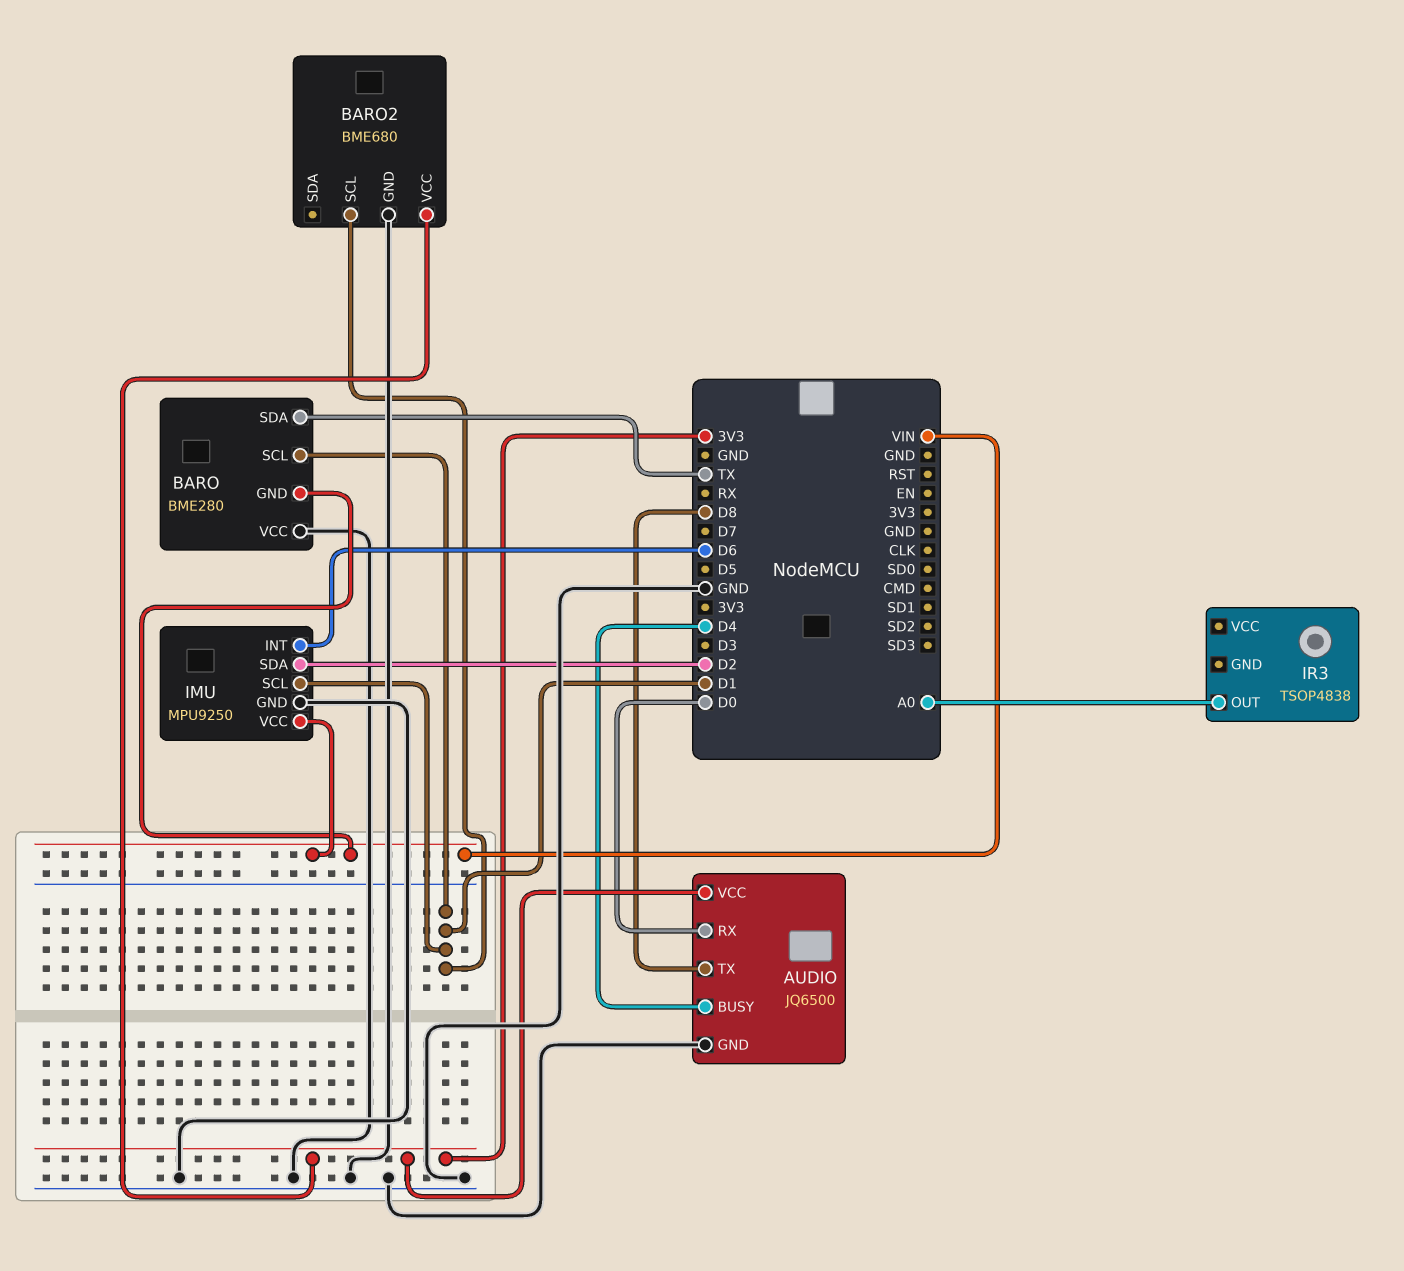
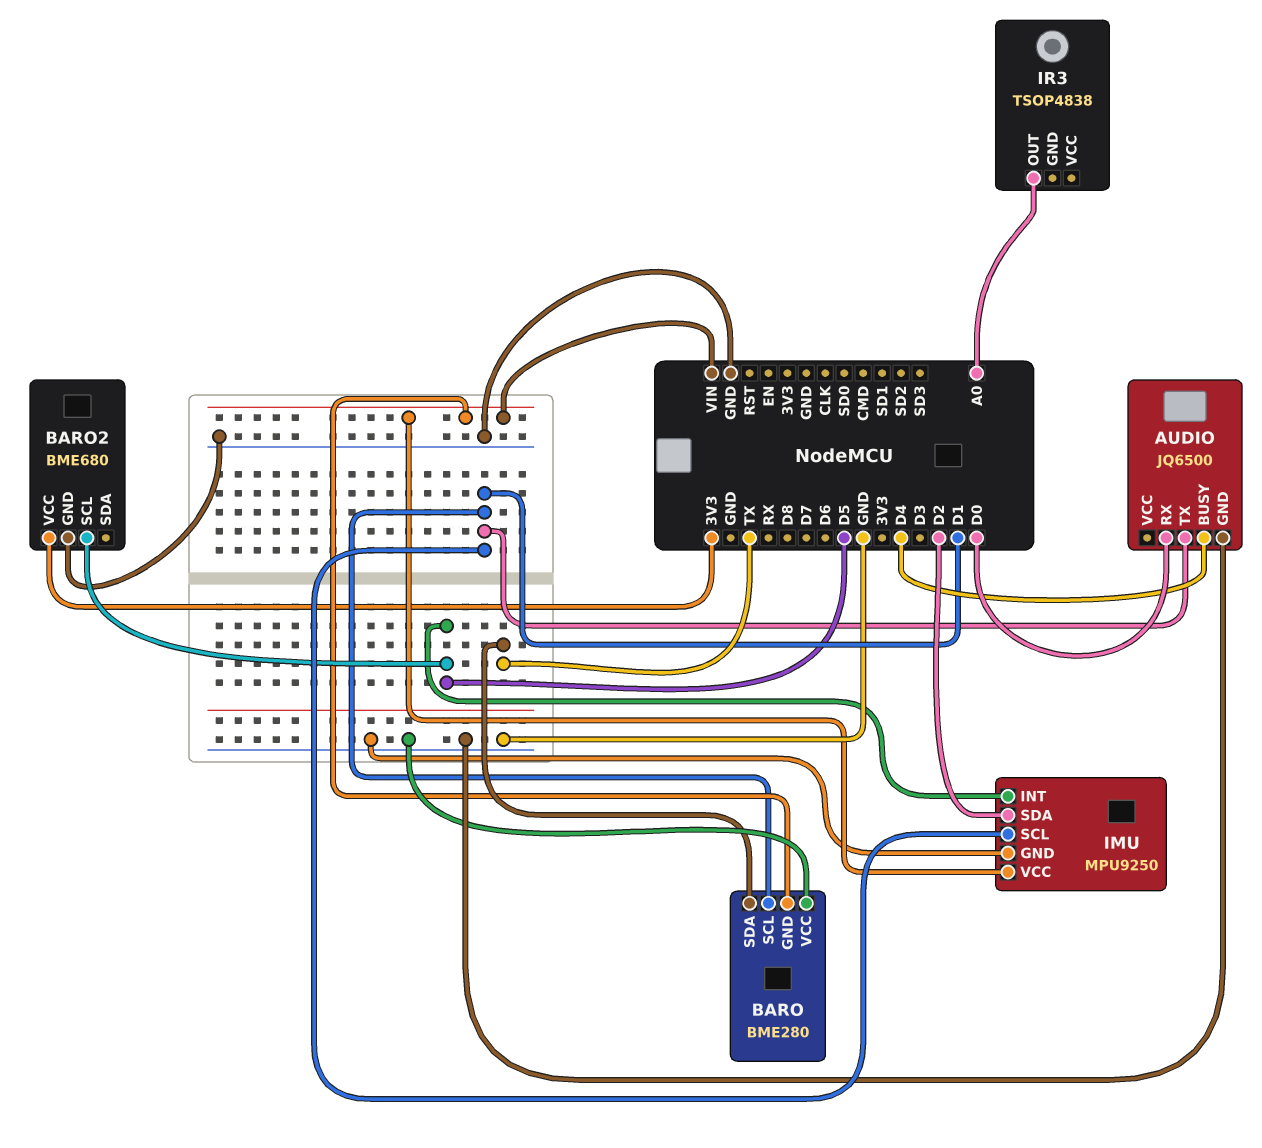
AUDIO pin TX: D8 -> D1
AUDIO pin VCC: 3V3 -> none
BARO2 pin SCL: D1 -> D5
IMU pin INT: D6 -> D5

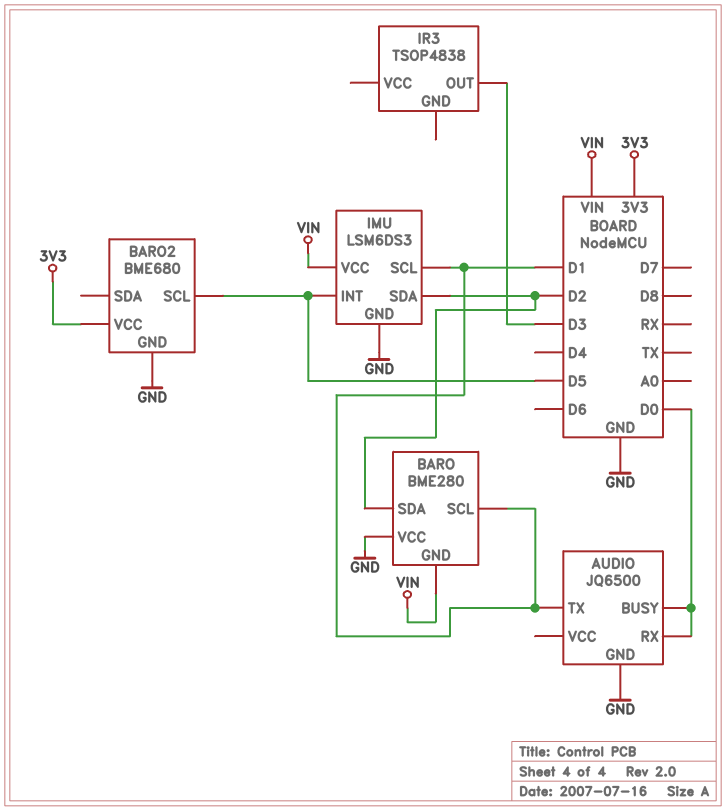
AUDIO pin BUSY: D4 -> D0
BARO pin SDA: TX -> D2
IMU: MPU9250 -> LSM6DS3
IR3 pin OUT: A0 -> D3

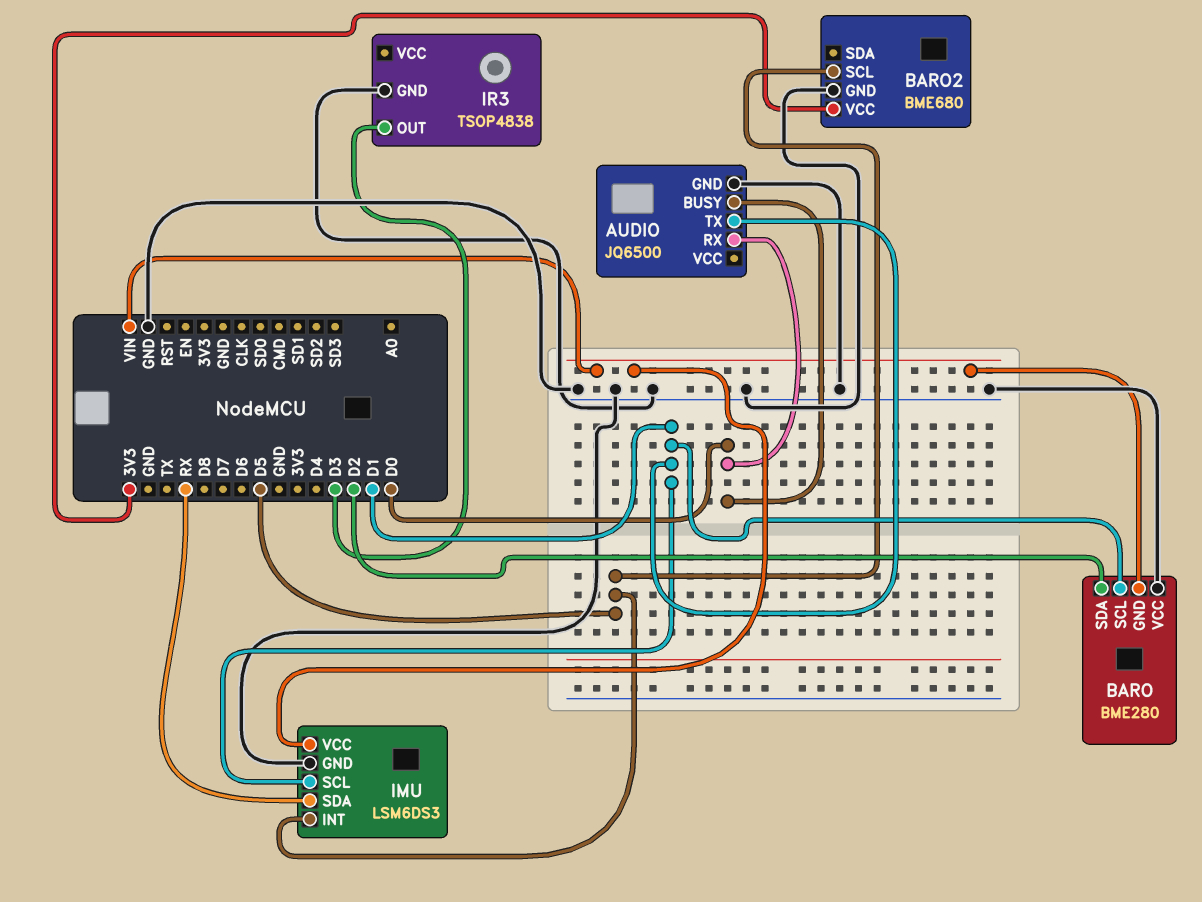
IMU pin SDA: D2 -> RX
IR3 pin GND: none -> GND

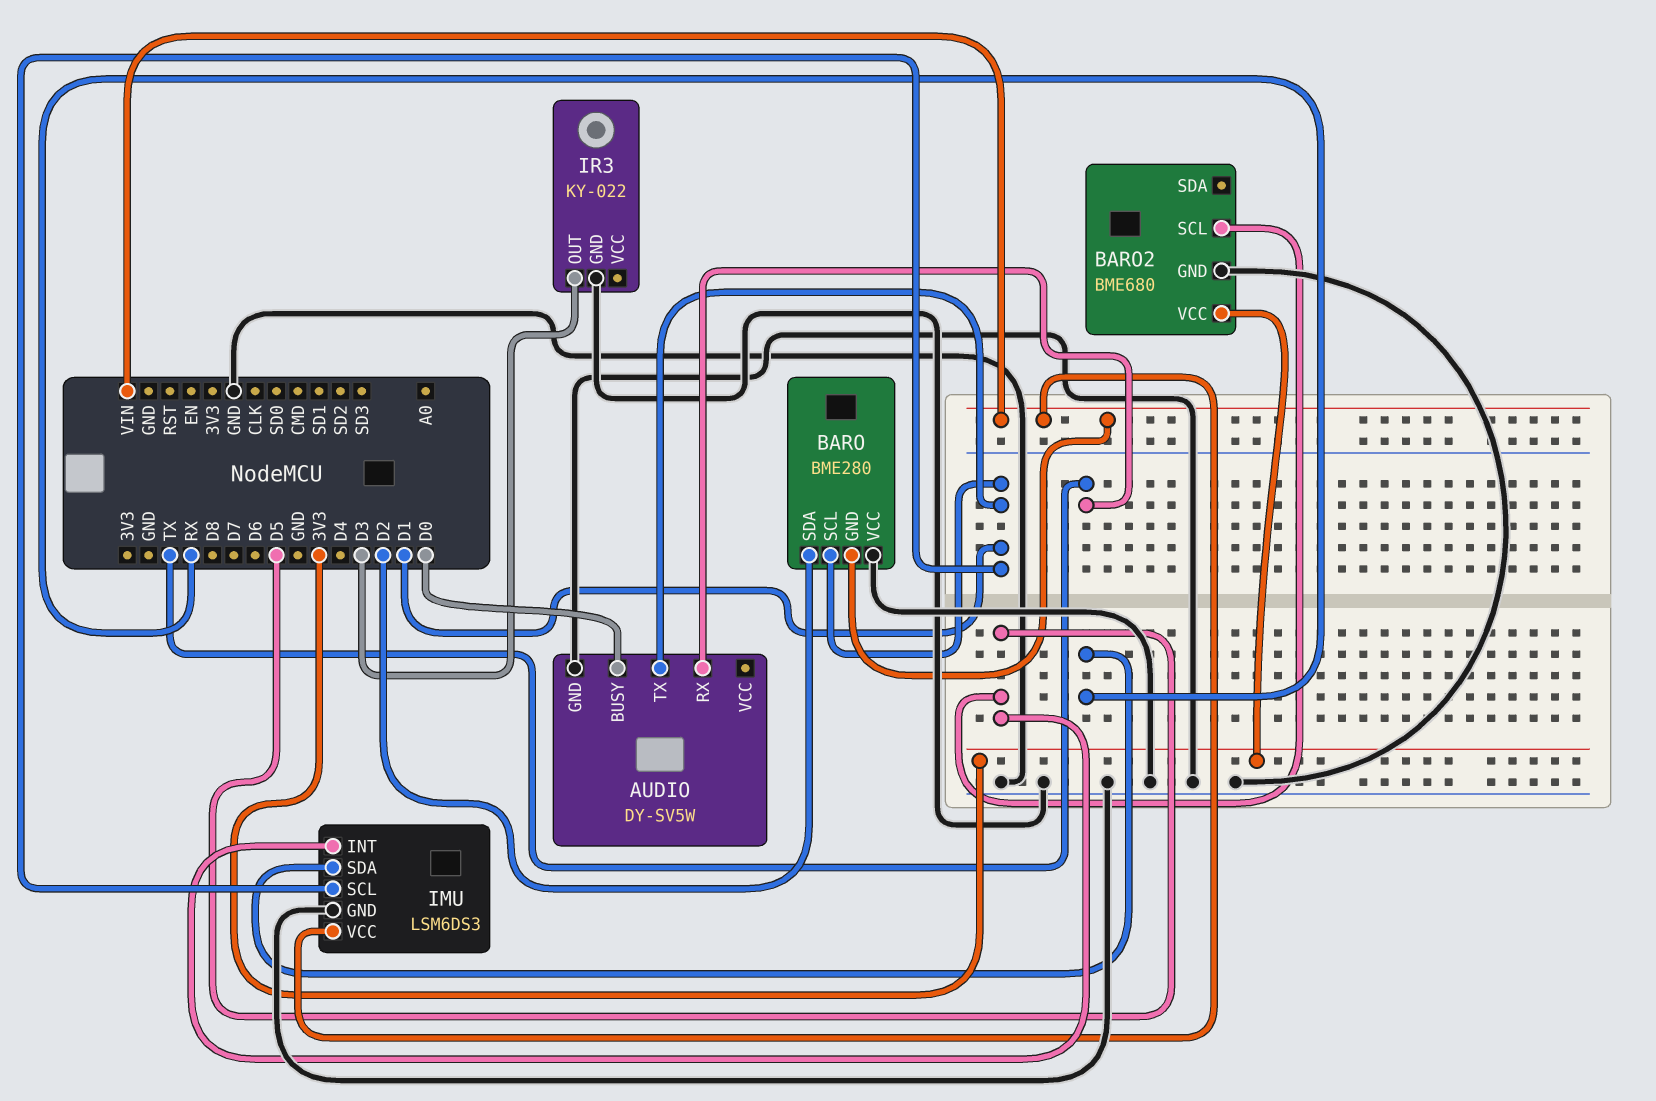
AUDIO: JQ6500 -> DY-SV5W
AUDIO pin RX: D0 -> TX
IR3: TSOP4838 -> KY-022

